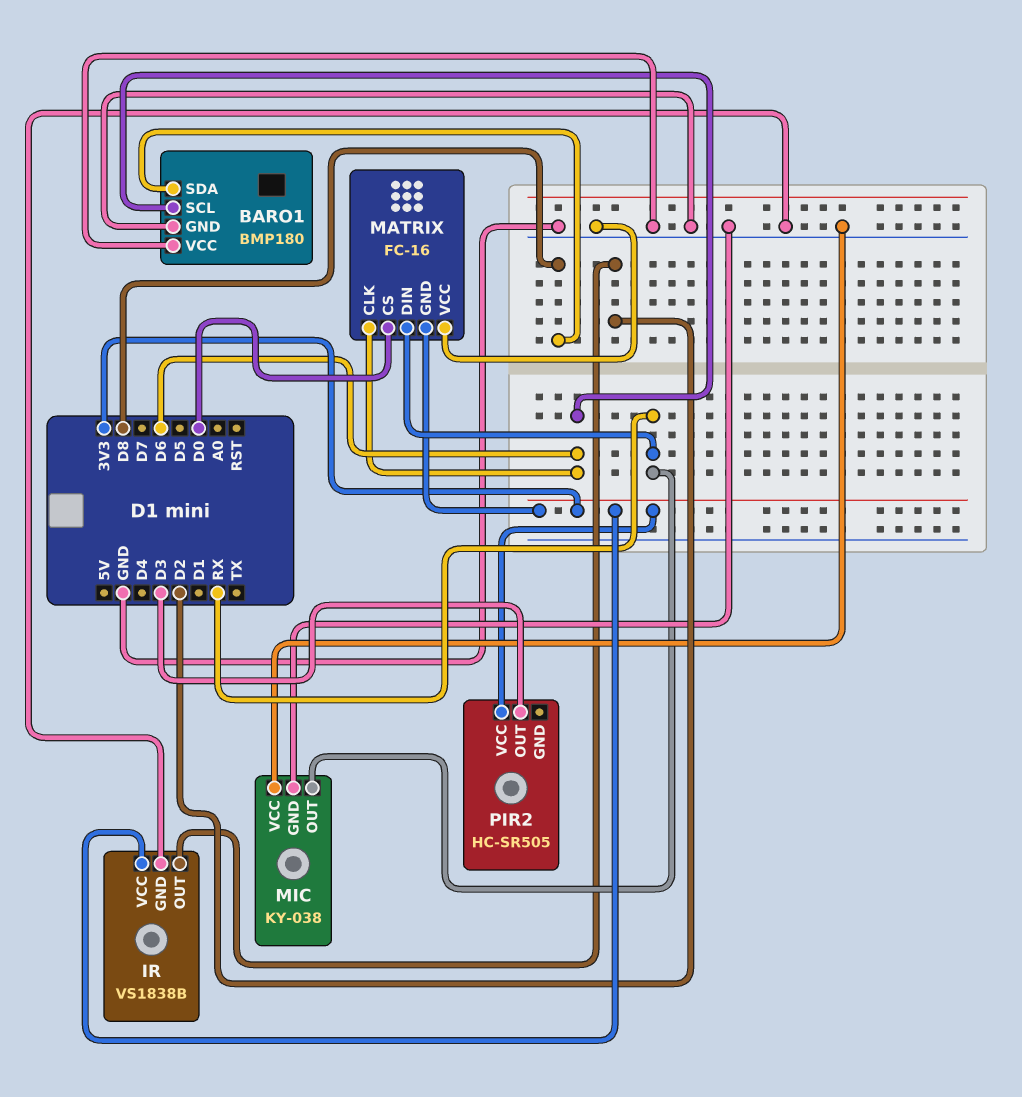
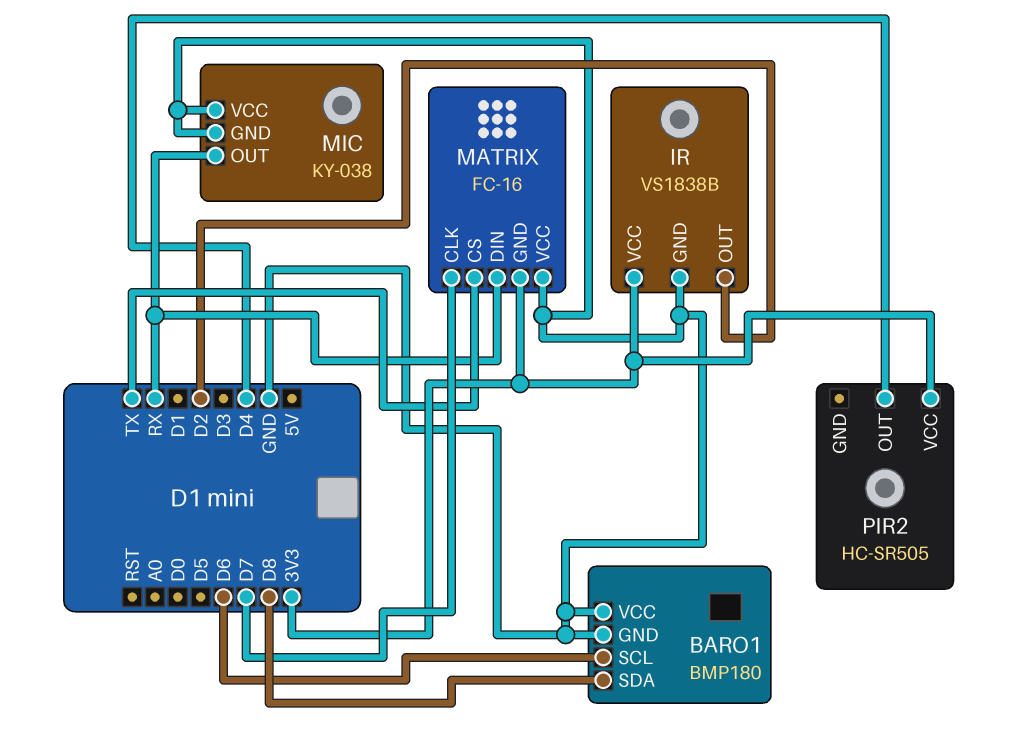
MATRIX pin CLK: D6 -> D7
MATRIX pin CS: D0 -> TX
PIR2 pin OUT: D3 -> D4

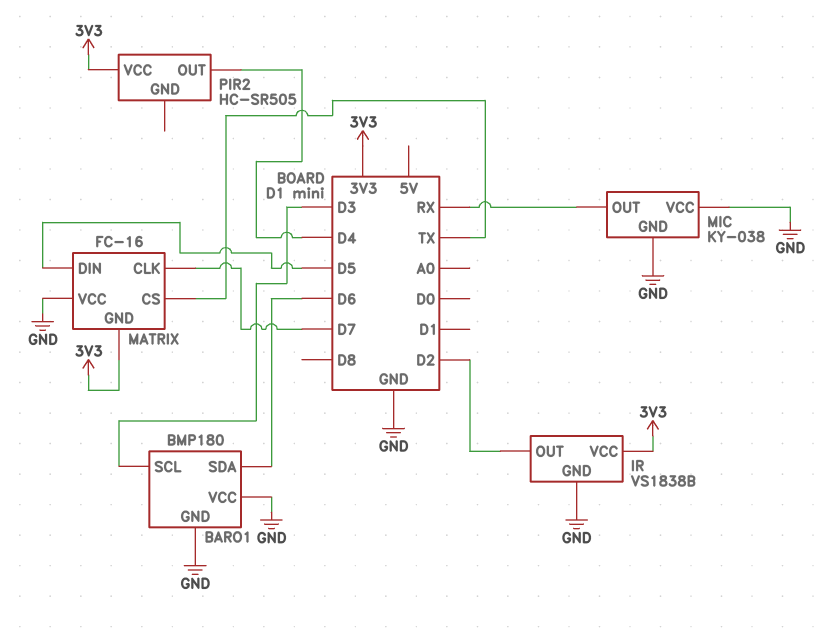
BARO1 pin SCL: D6 -> D3
BARO1 pin SDA: D8 -> D6
MATRIX pin DIN: RX -> D5

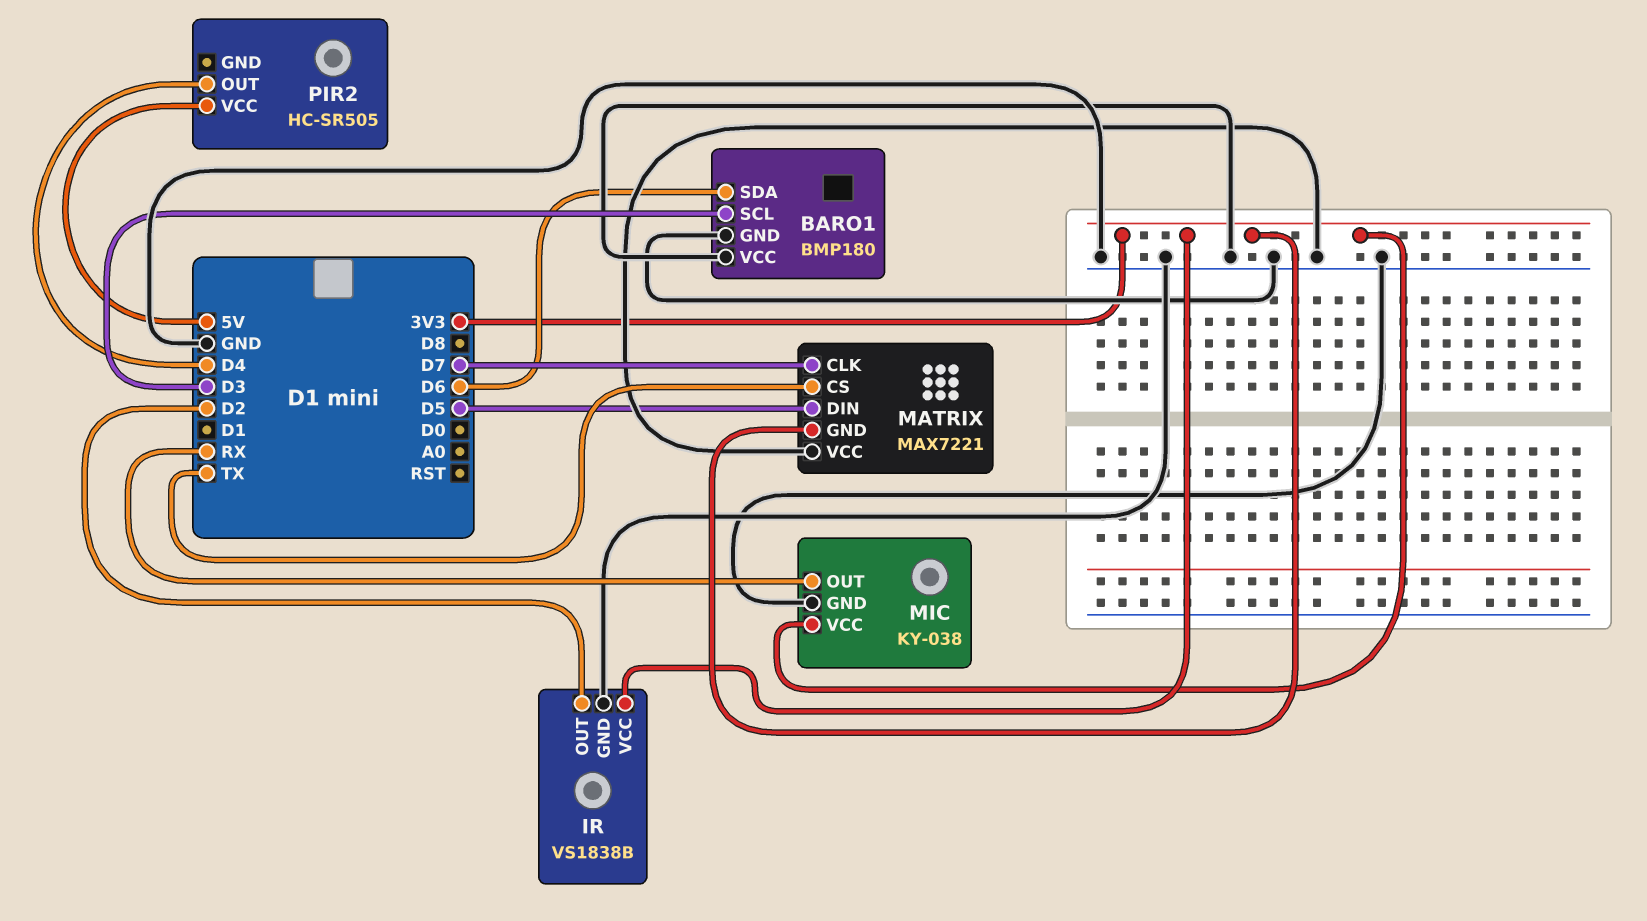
MATRIX: FC-16 -> MAX7221
MIC pin VCC: GND -> 3V3
PIR2 pin VCC: 3V3 -> 5V

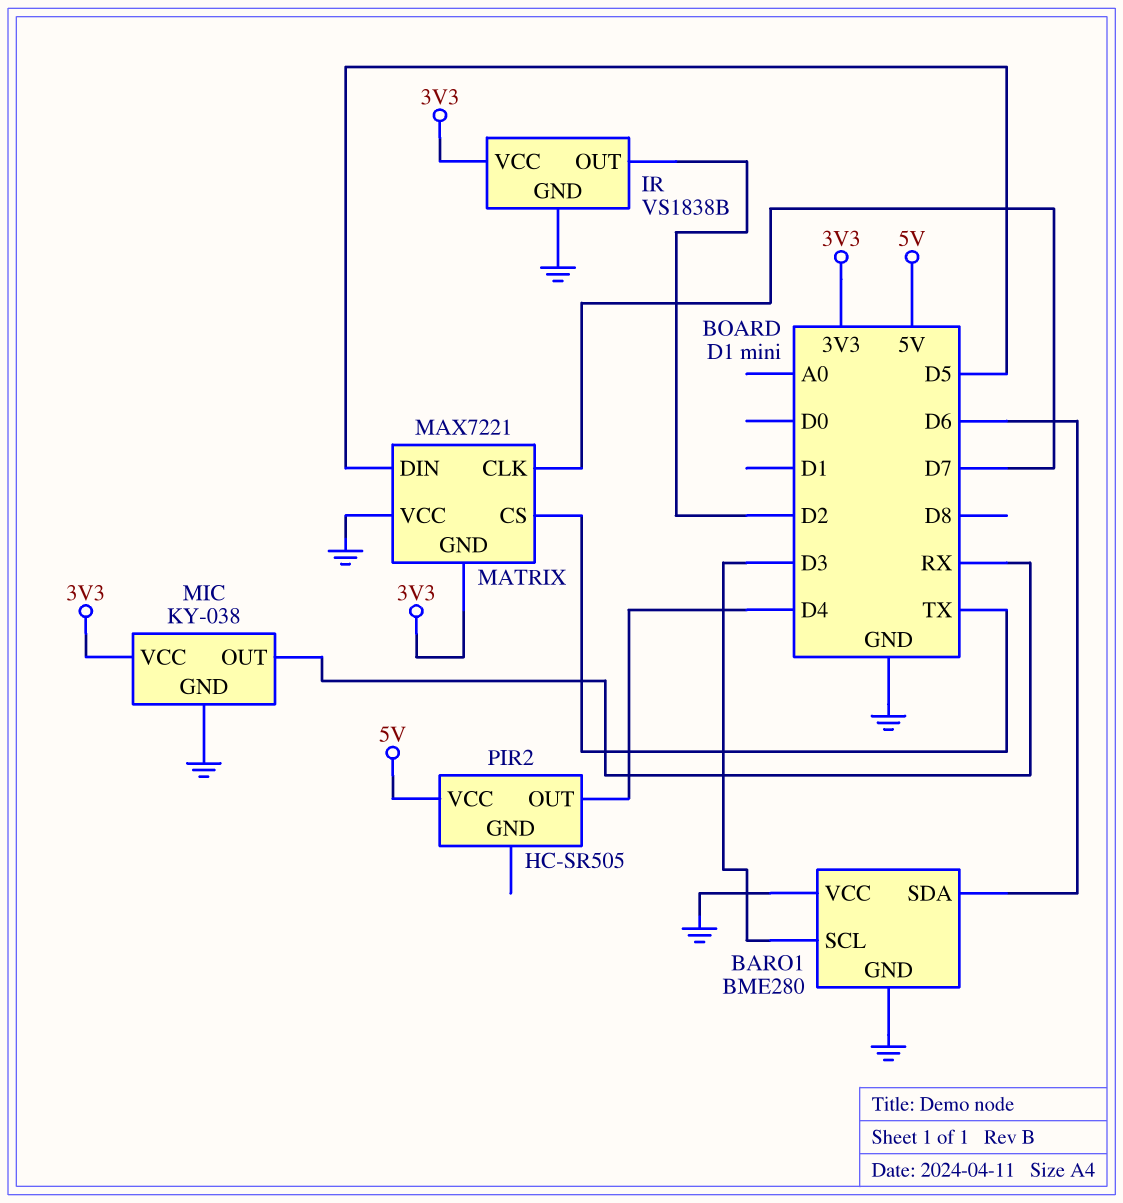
BARO1: BMP180 -> BME280

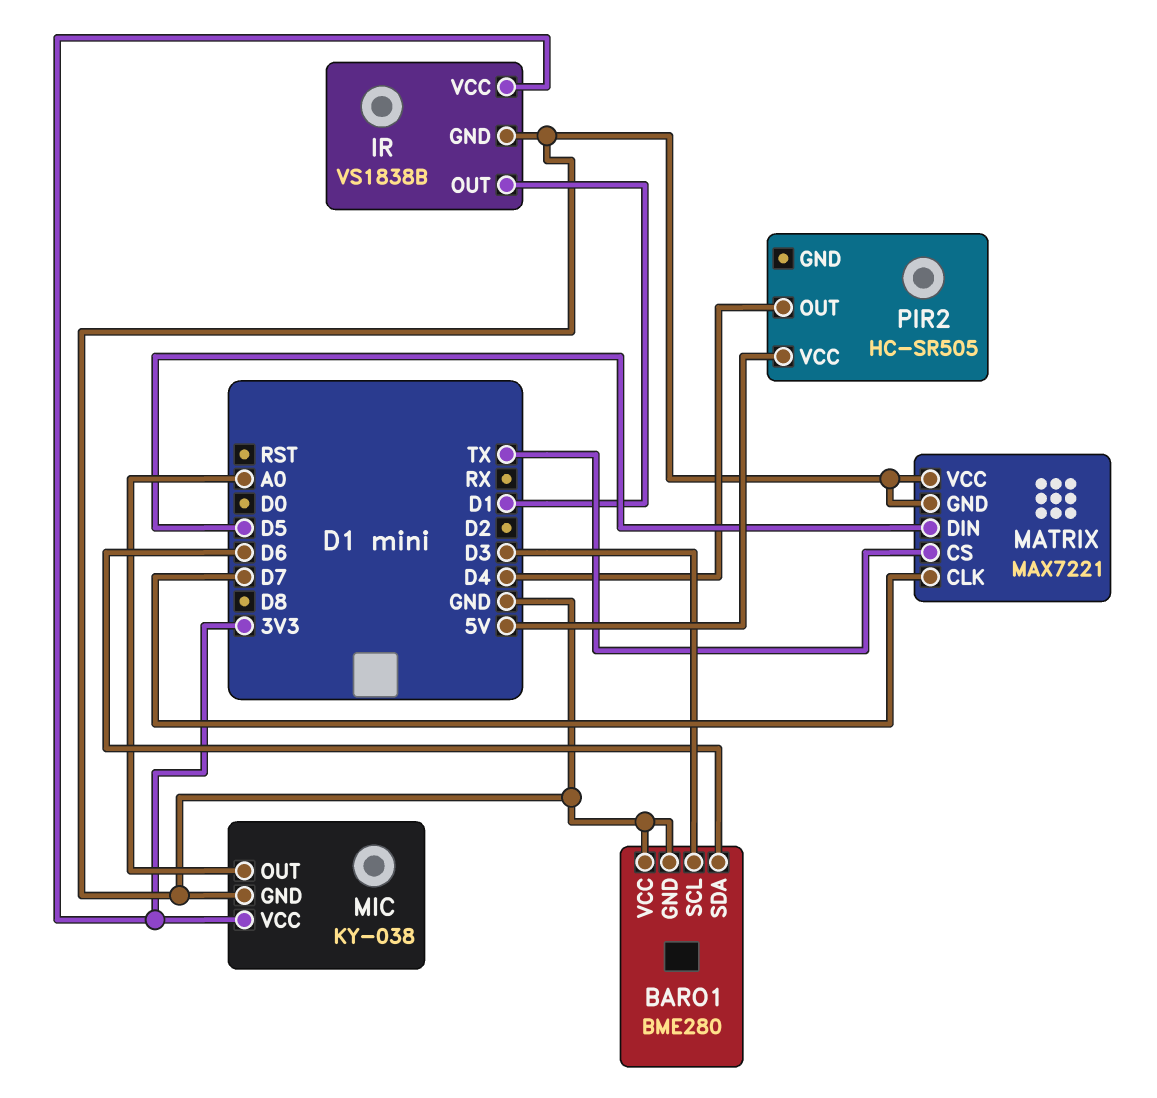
IR pin OUT: D2 -> D1
MATRIX pin GND: 3V3 -> GND
MIC pin OUT: RX -> A0

